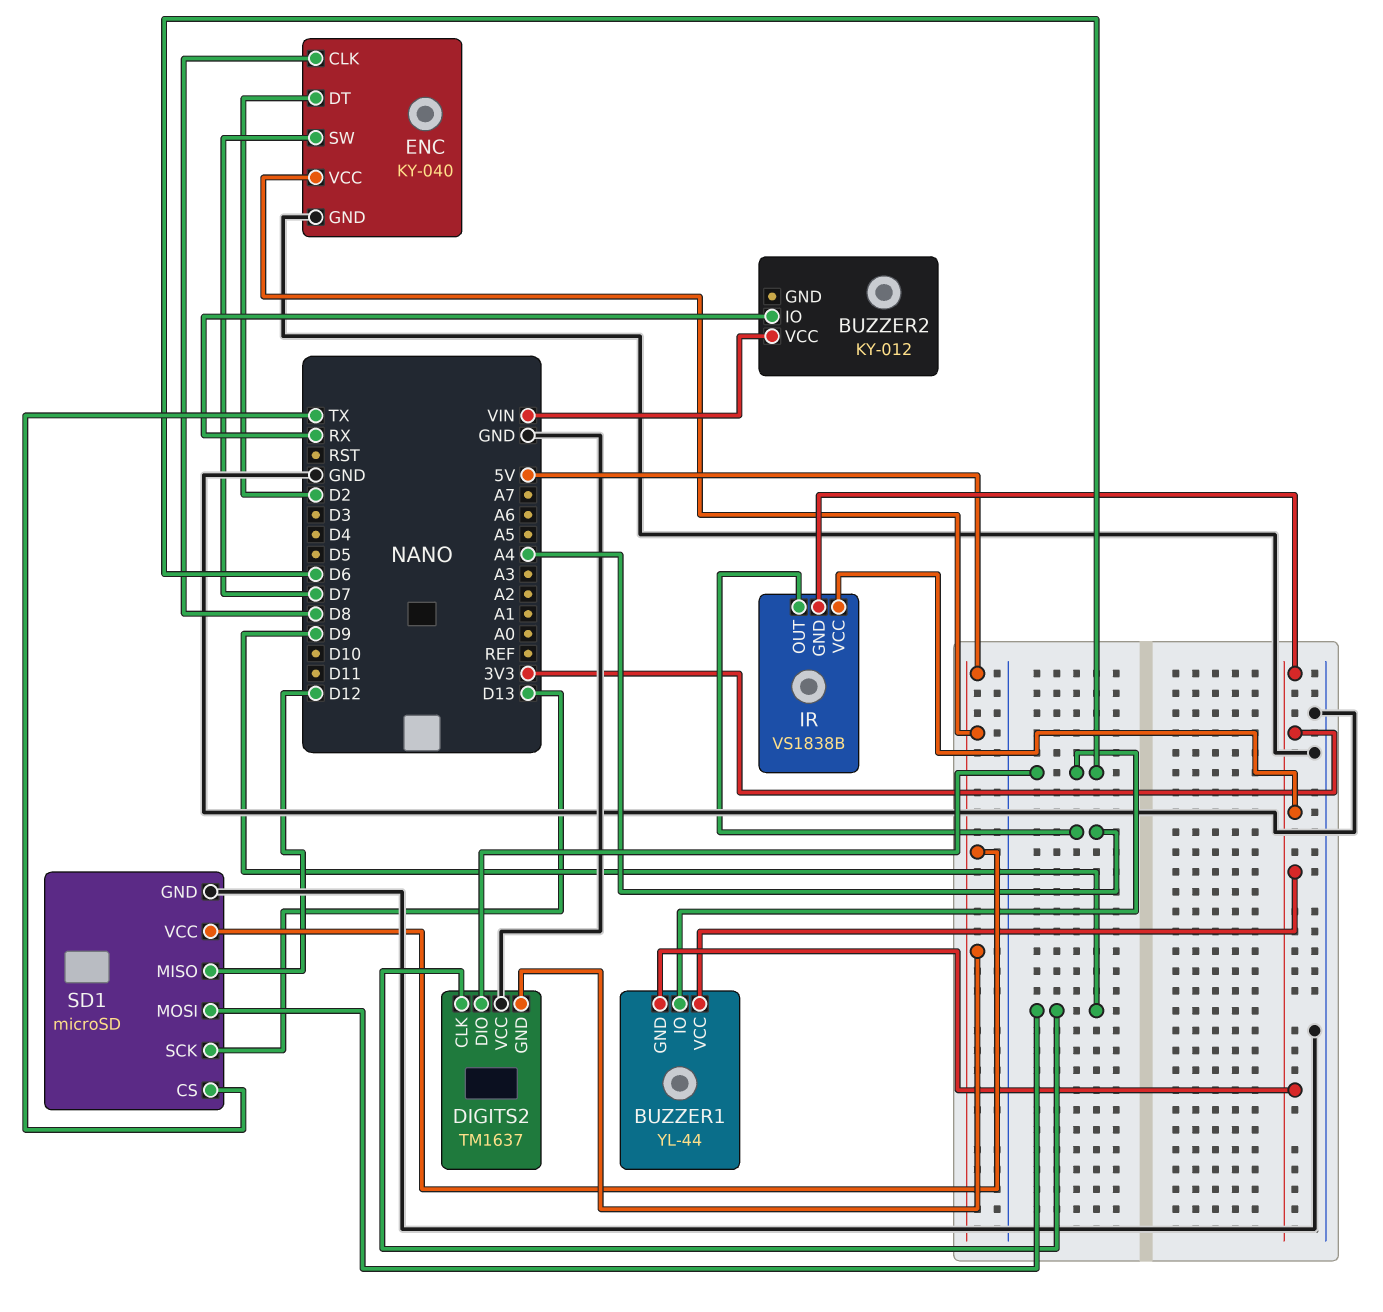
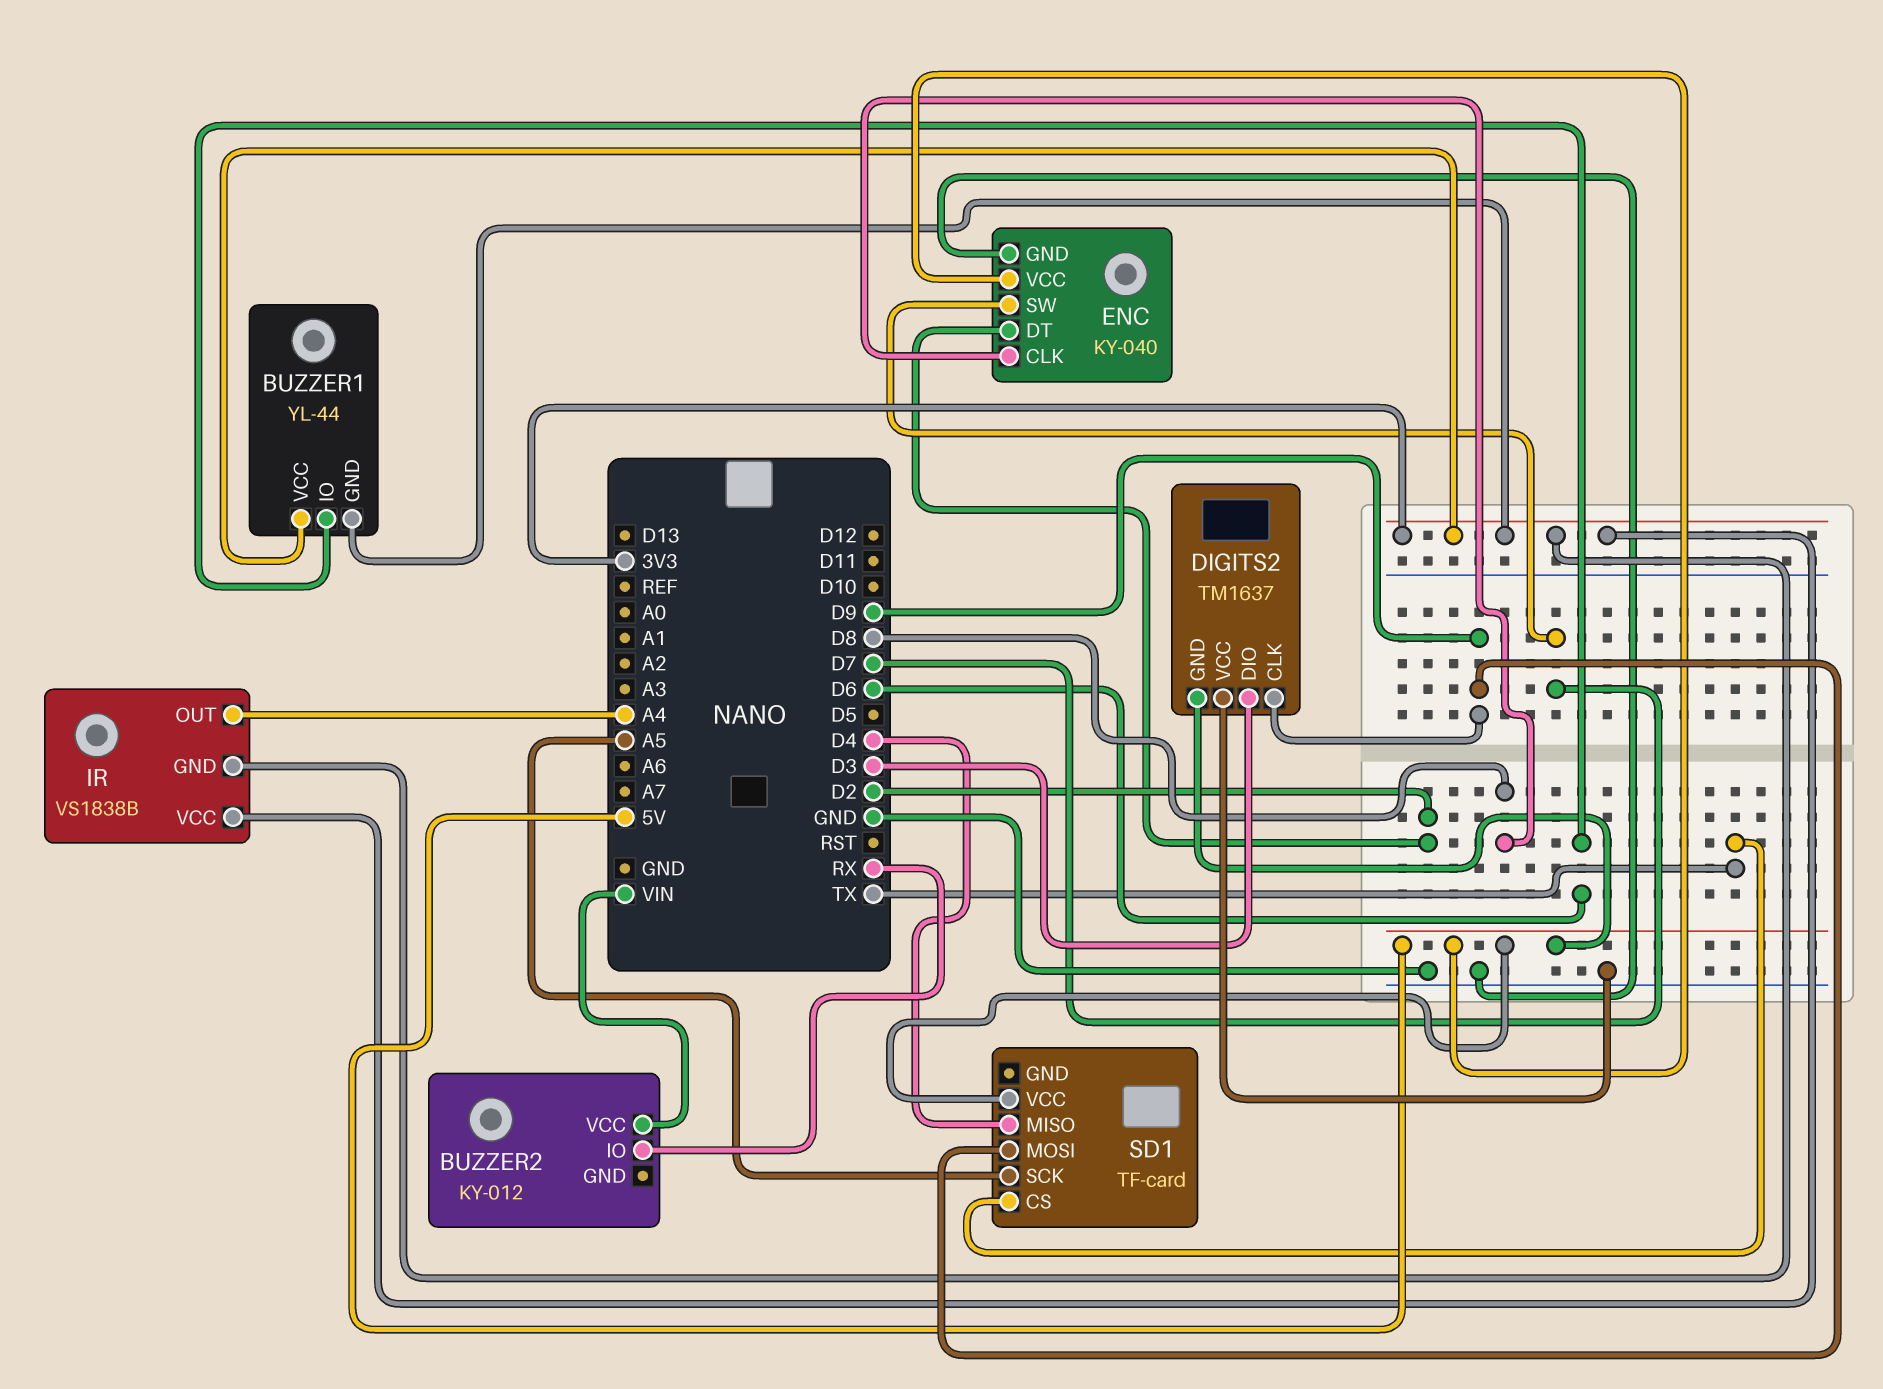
DIGITS2 pin DIO: D6 -> D3
SD1: microSD -> TF-card
SD1 pin GND: GND -> none
SD1 pin MISO: D12 -> D4
SD1 pin SCK: D13 -> A5

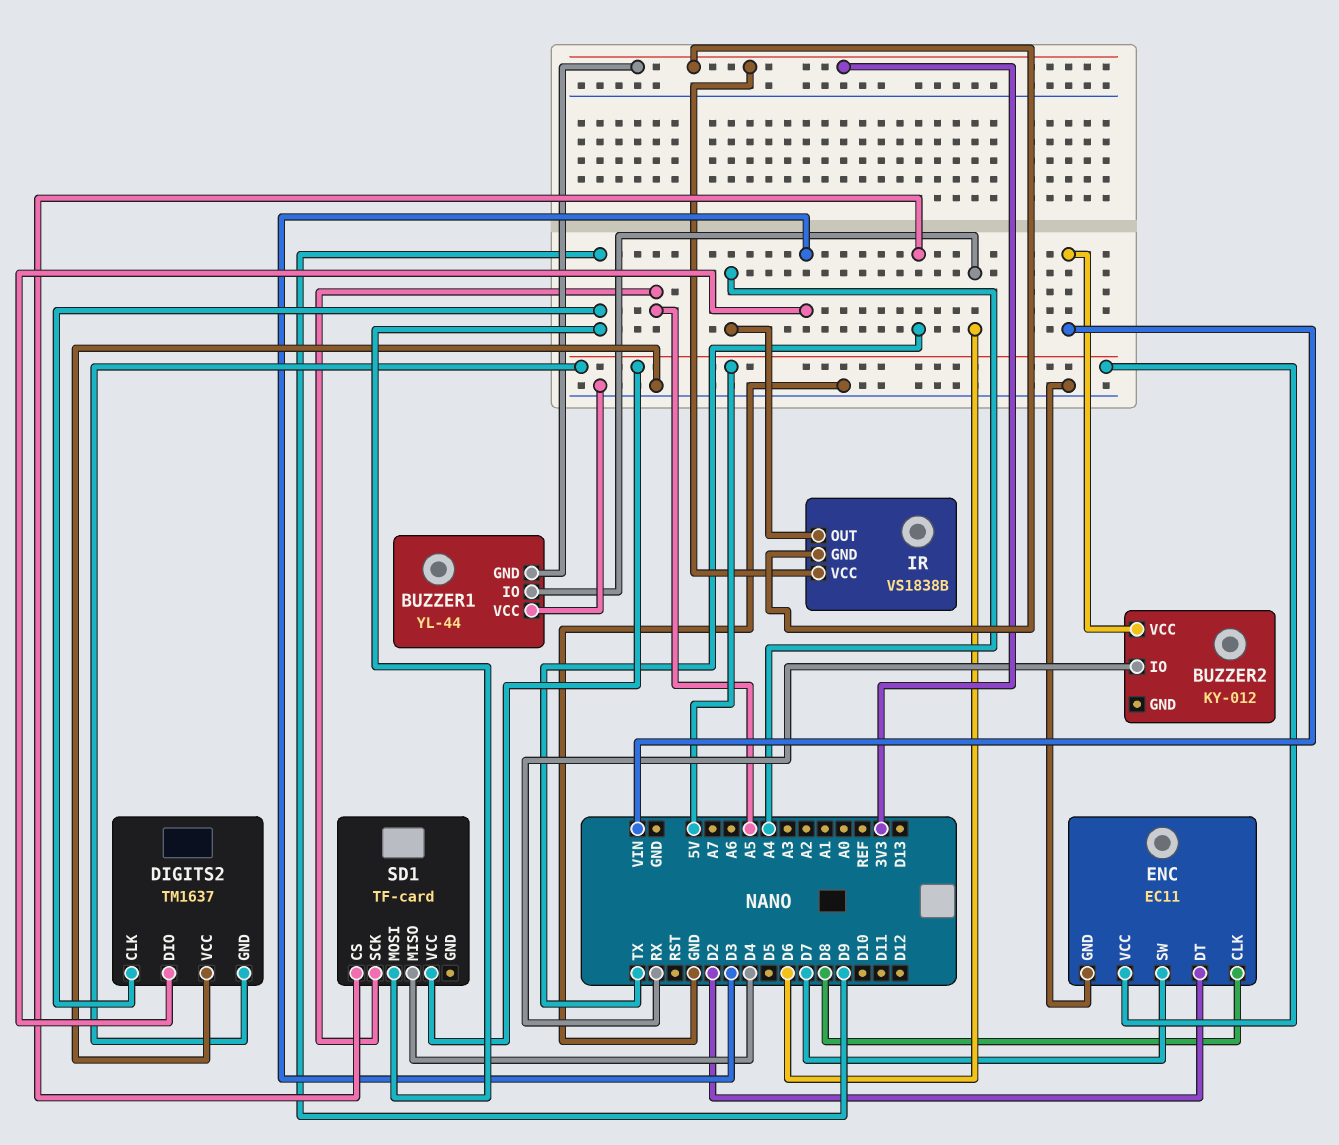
BUZZER1 pin VCC: 3V3 -> GND
ENC: KY-040 -> EC11

